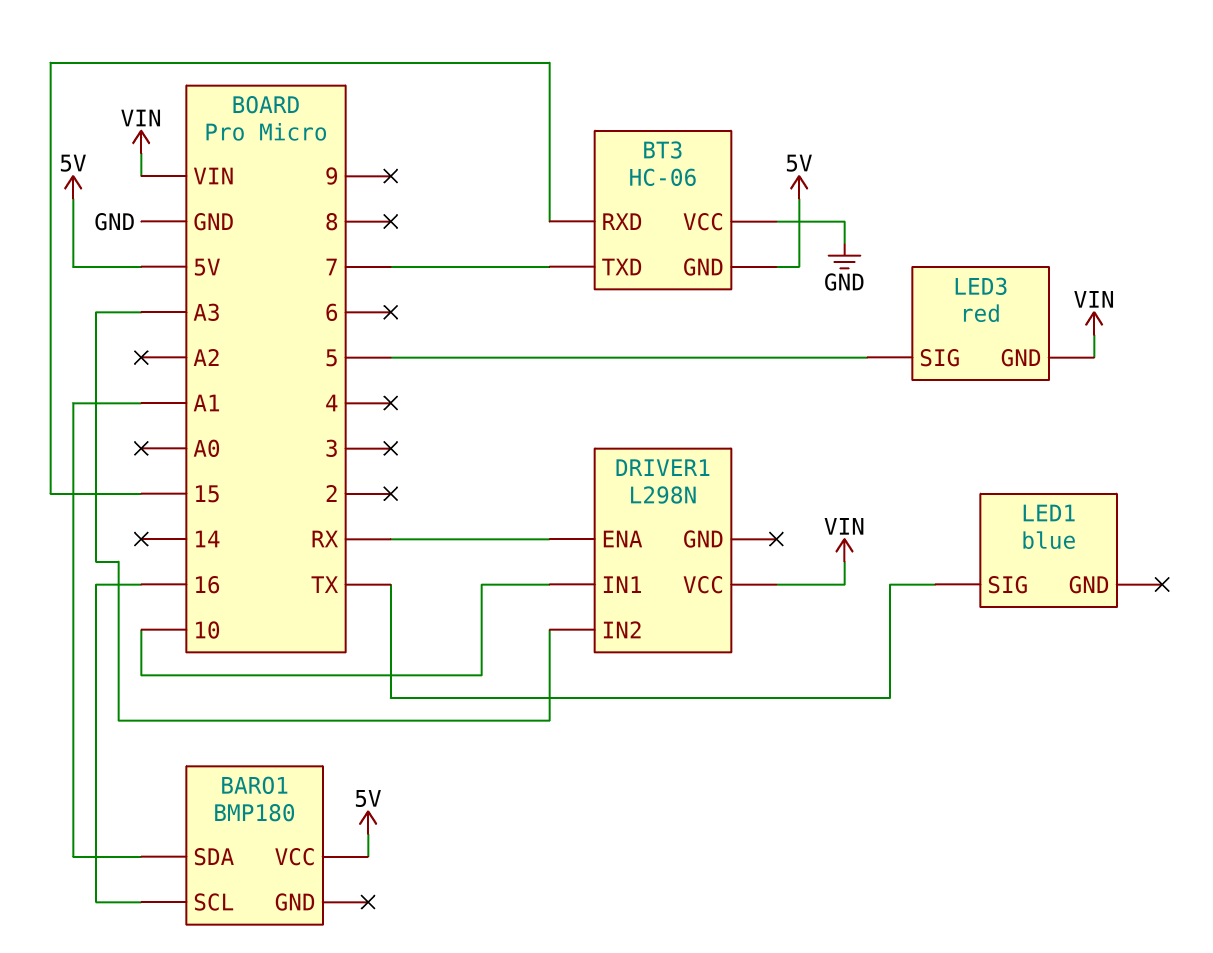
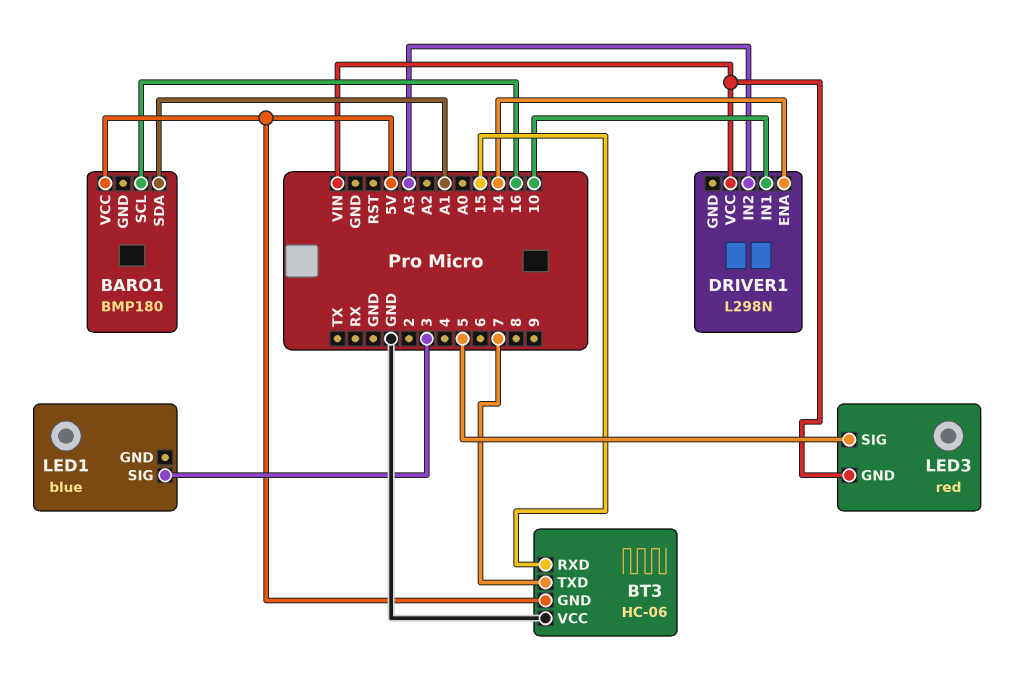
DRIVER1 pin ENA: RX -> 14
LED1 pin SIG: TX -> 3

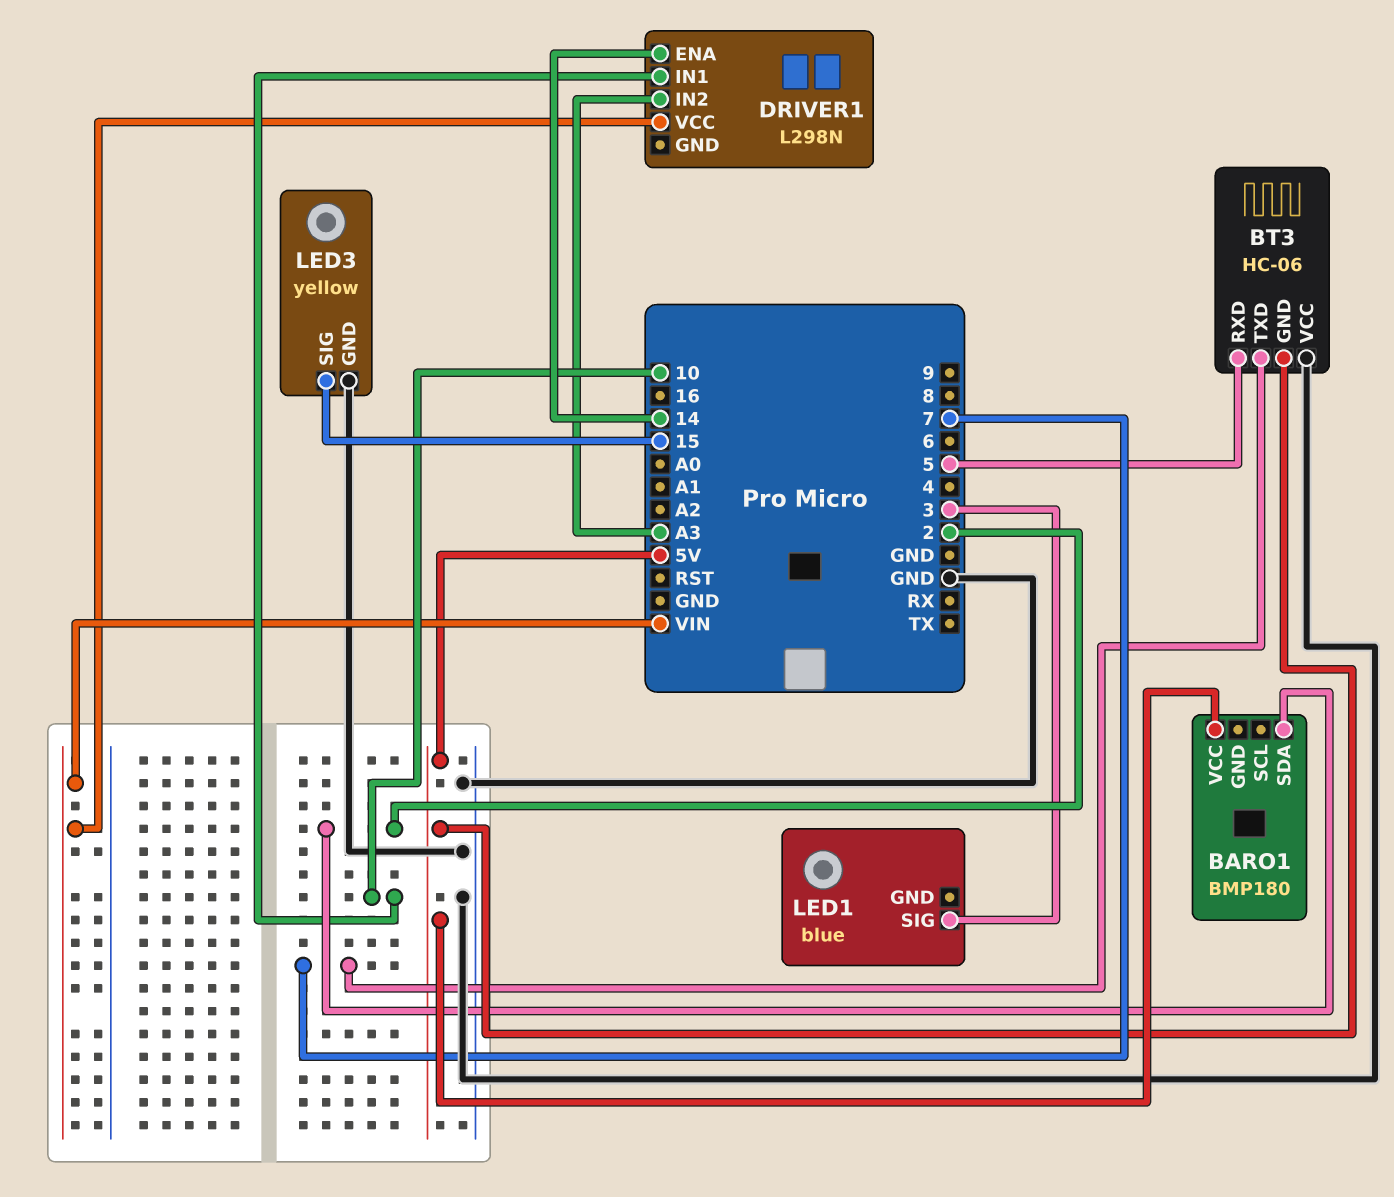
BARO1 pin SCL: 16 -> none
BARO1 pin SDA: A1 -> 2
BT3 pin RXD: 15 -> 5
LED3: red -> yellow
LED3 pin GND: VIN -> GND
LED3 pin SIG: 5 -> 15

